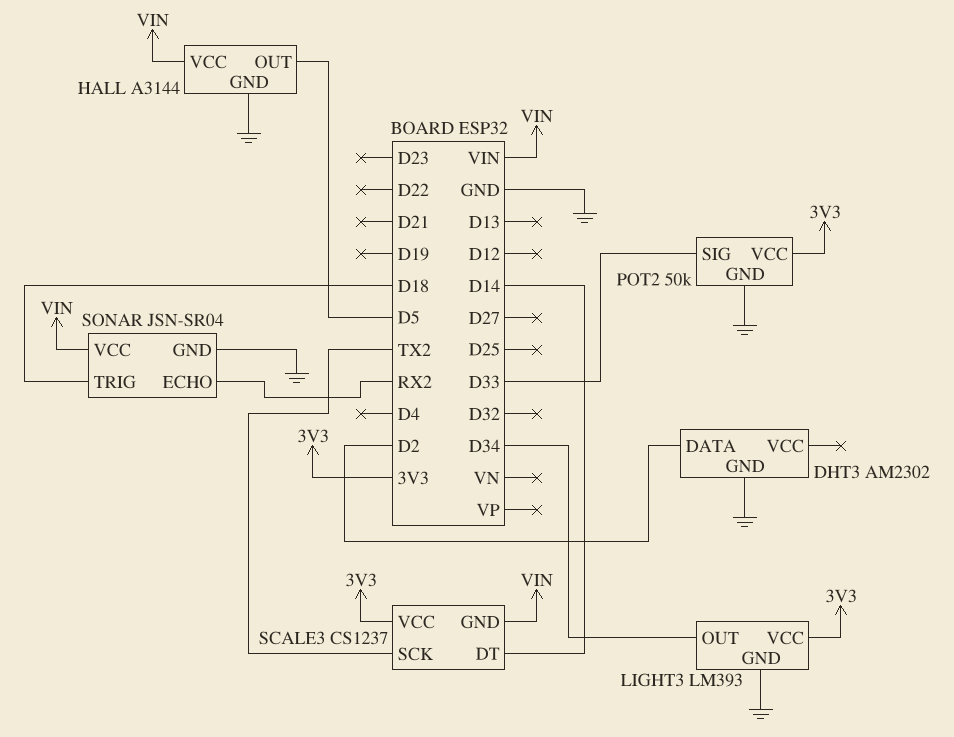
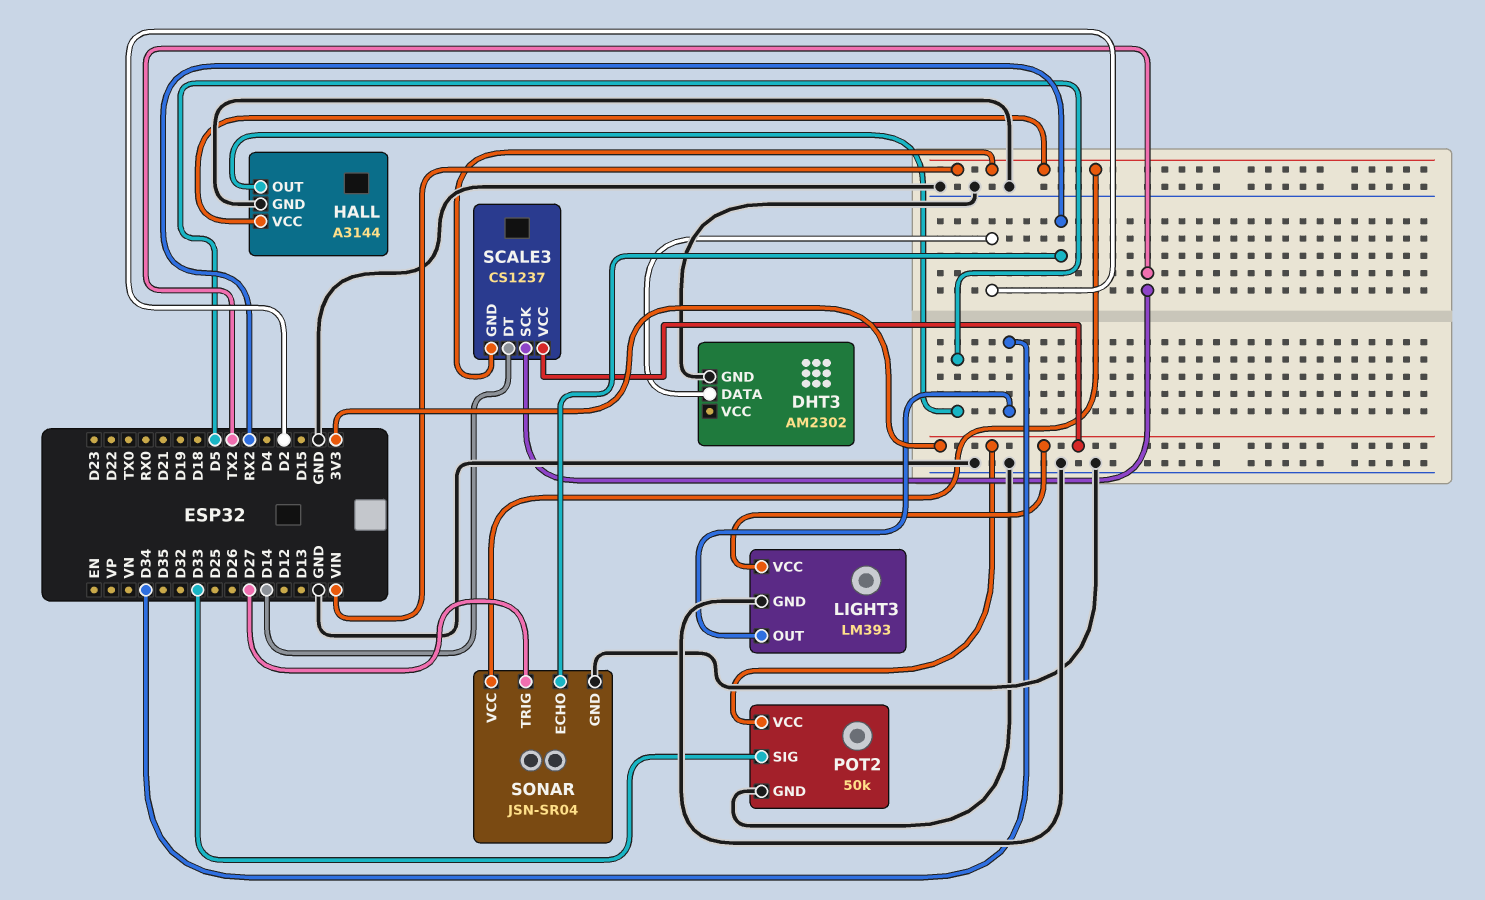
SONAR pin TRIG: D18 -> D27

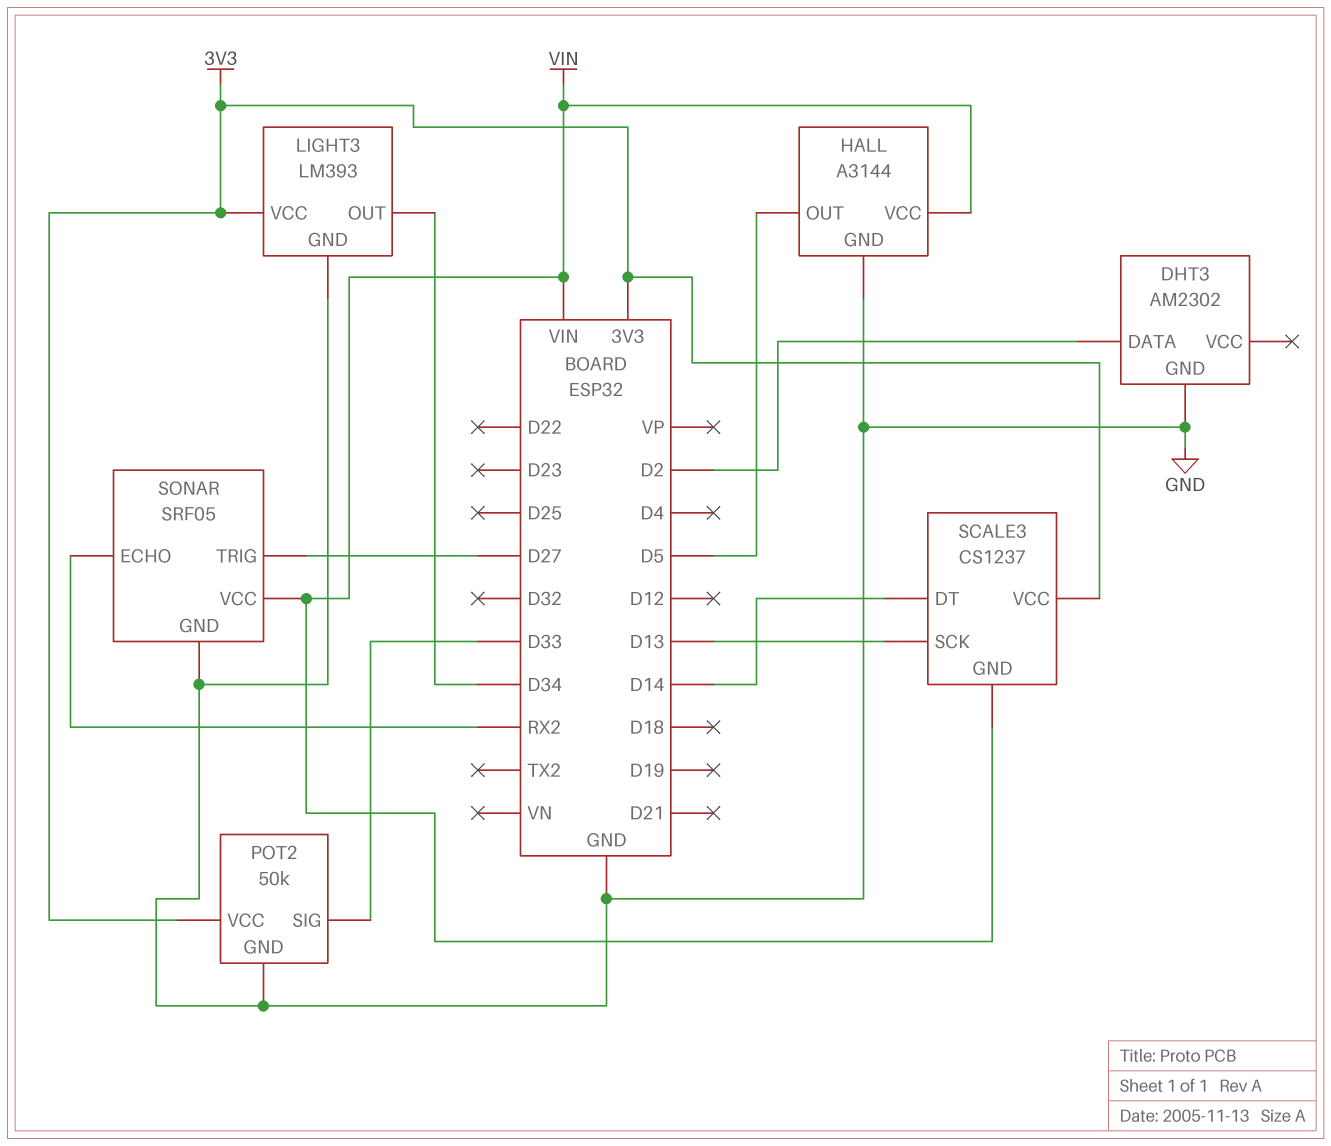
SCALE3 pin SCK: TX2 -> D13
SONAR: JSN-SR04 -> SRF05

